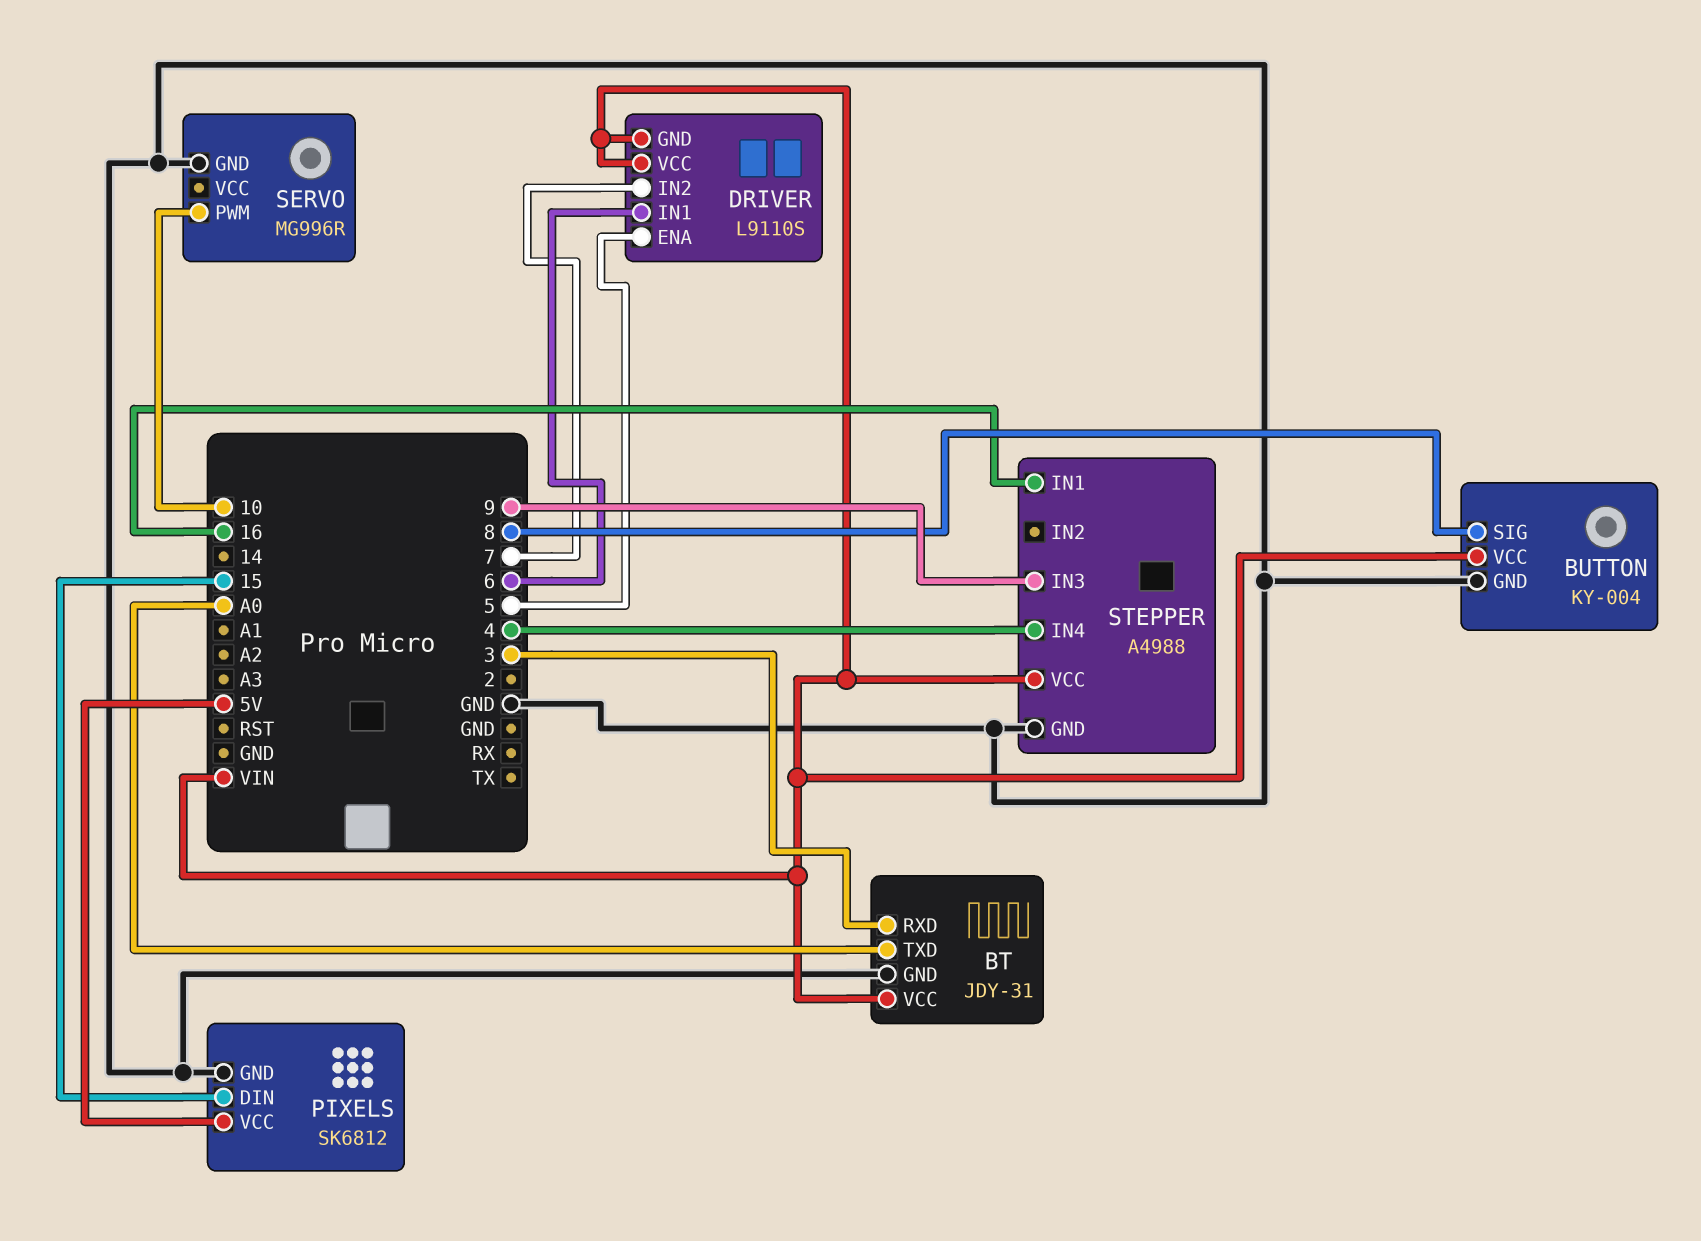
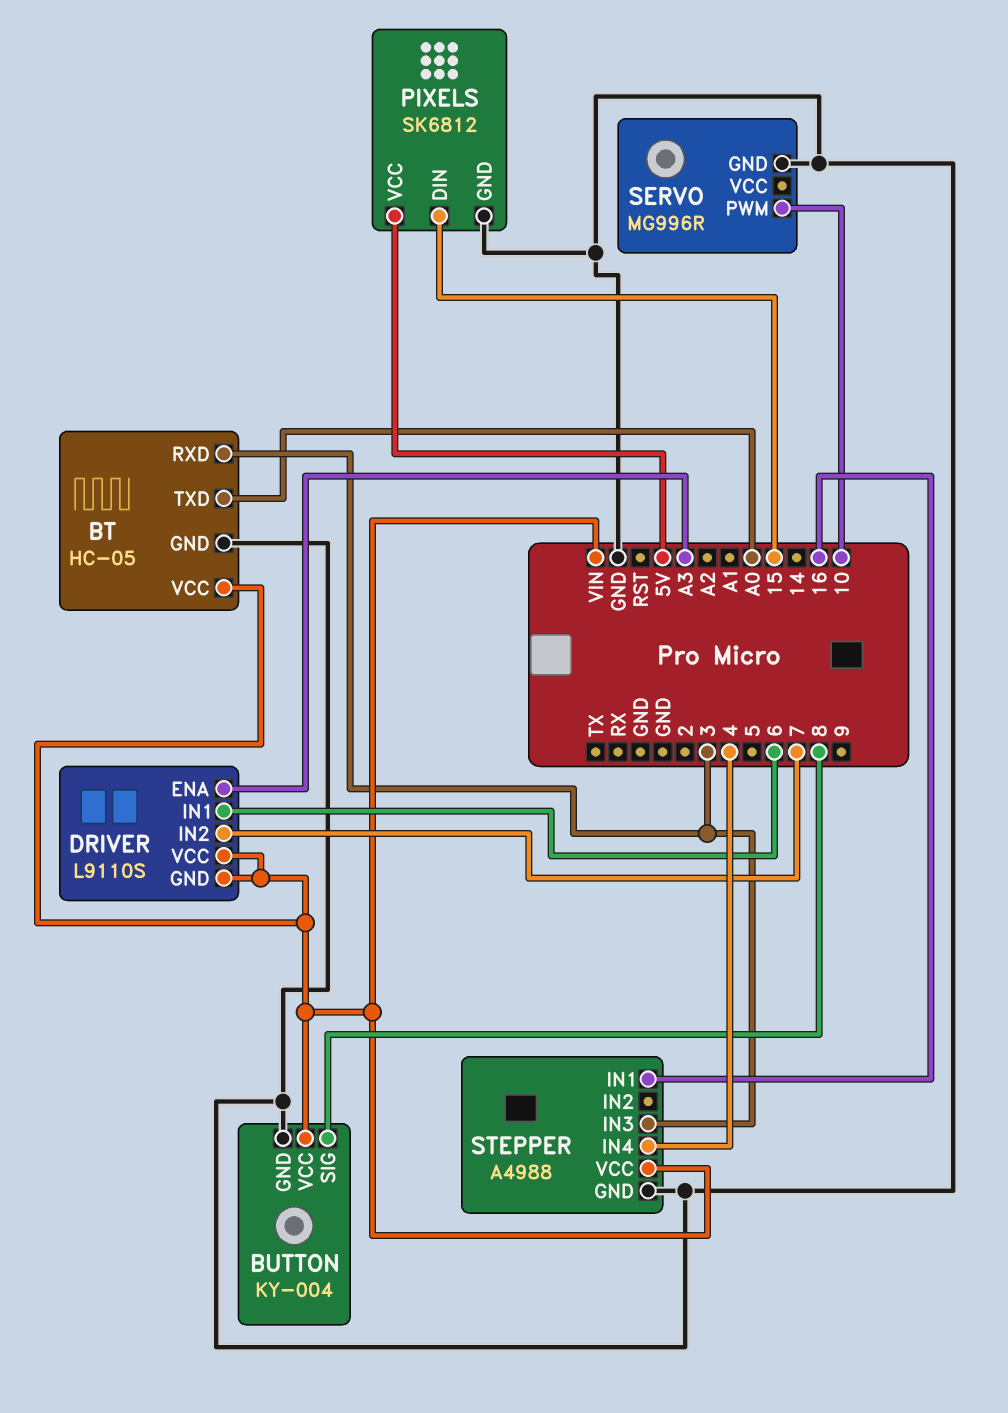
BT: JDY-31 -> HC-05
DRIVER pin ENA: 5 -> A3
STEPPER pin IN3: 9 -> 3

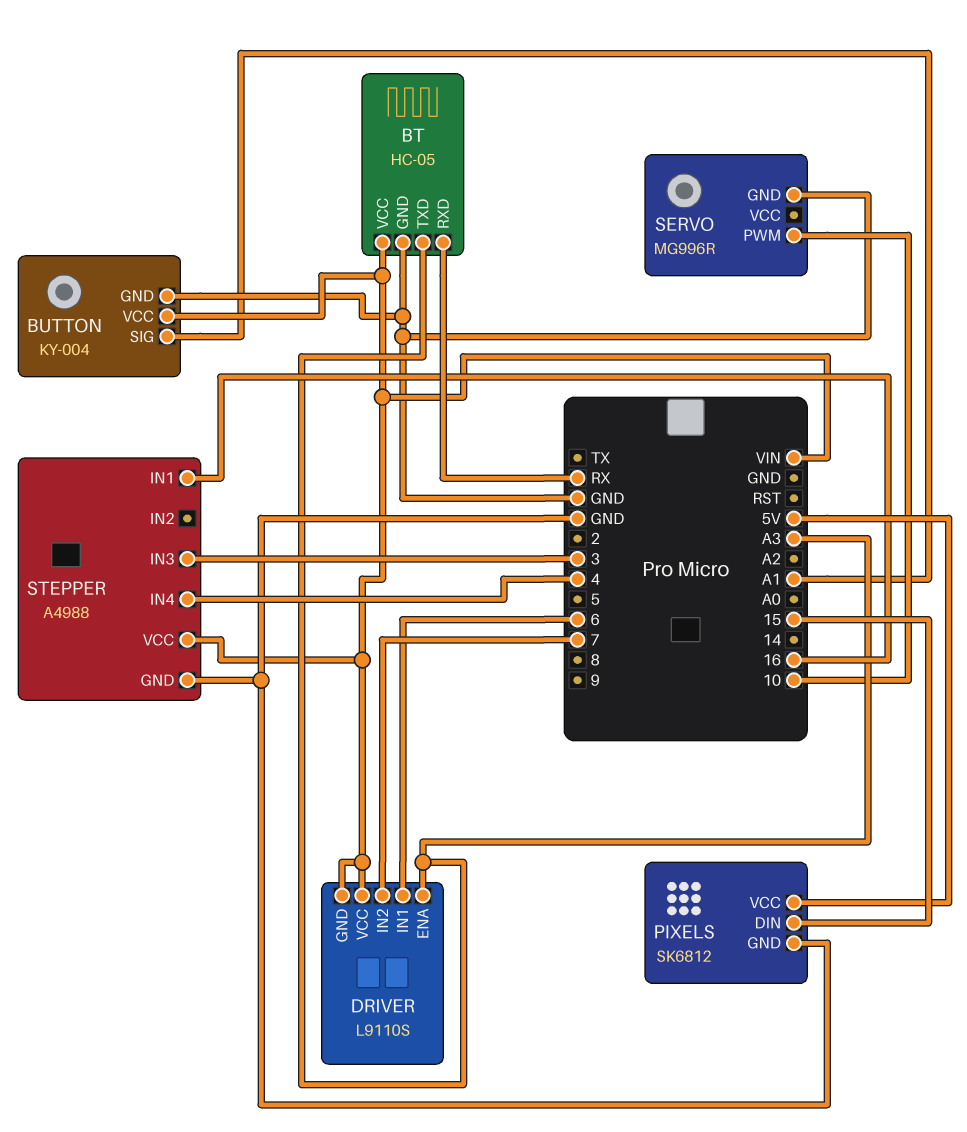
BT pin RXD: 3 -> RX
BT pin TXD: A0 -> A3
BUTTON pin SIG: 8 -> A1

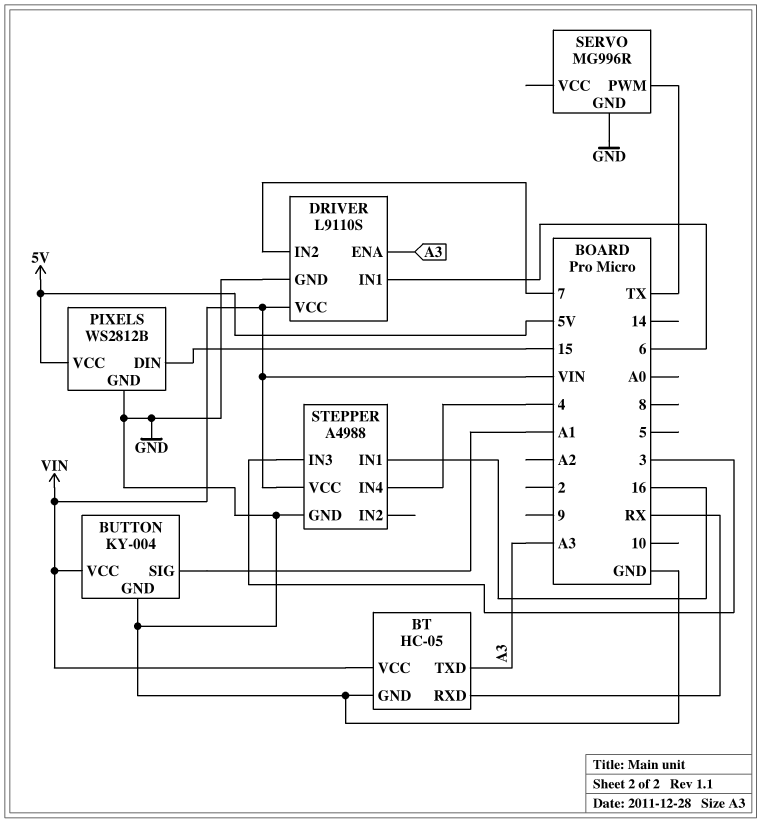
DRIVER pin GND: VIN -> GND
PIXELS: SK6812 -> WS2812B
SERVO pin PWM: 10 -> TX

